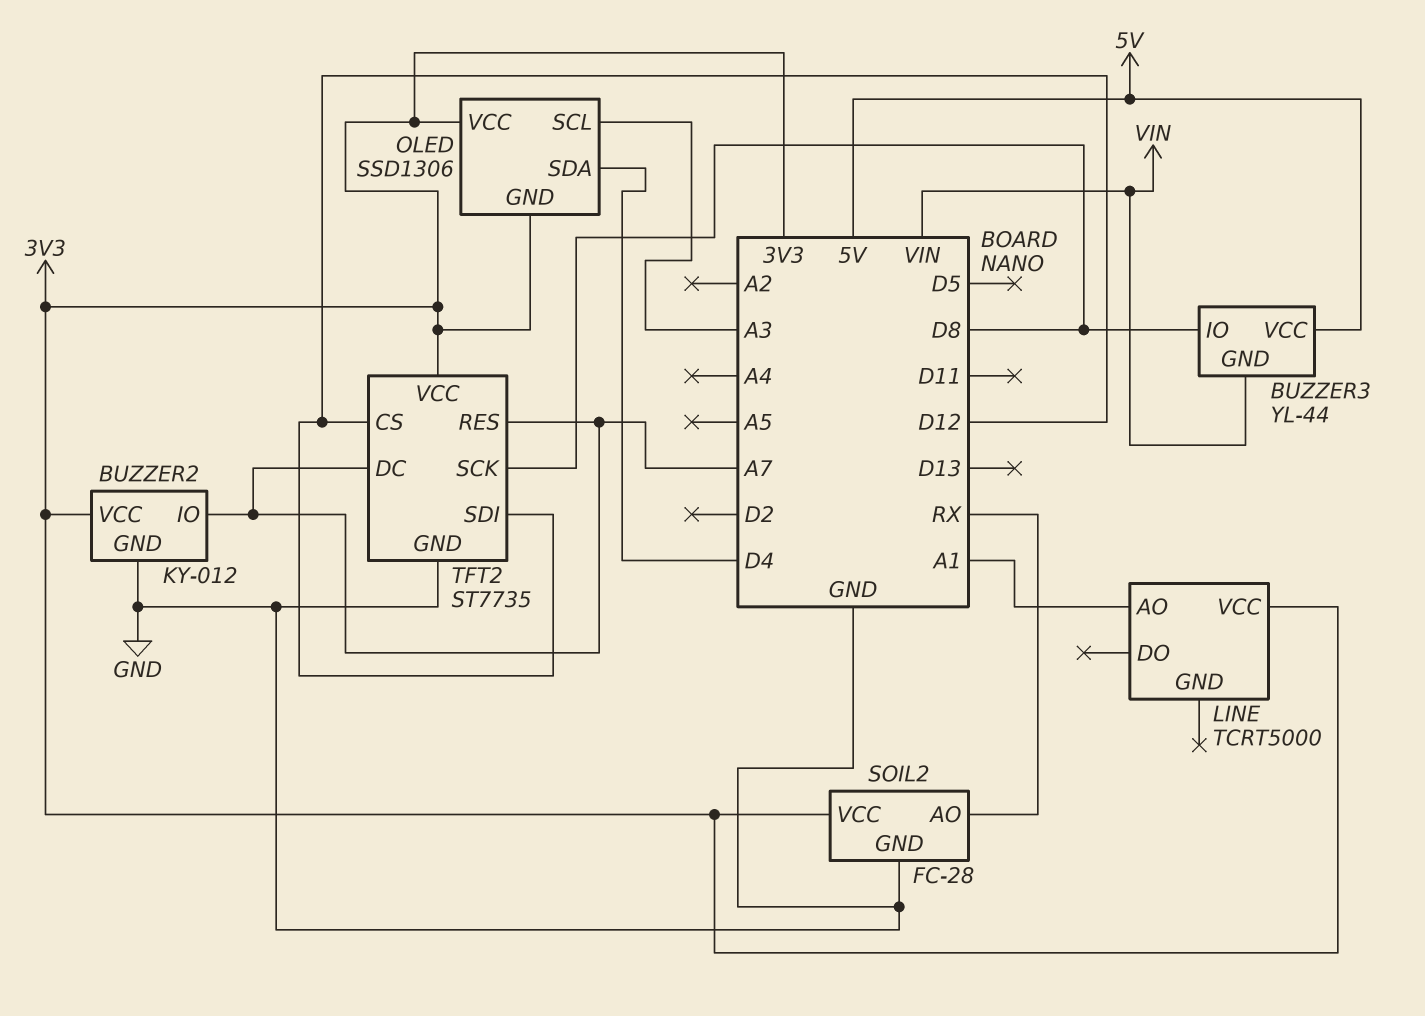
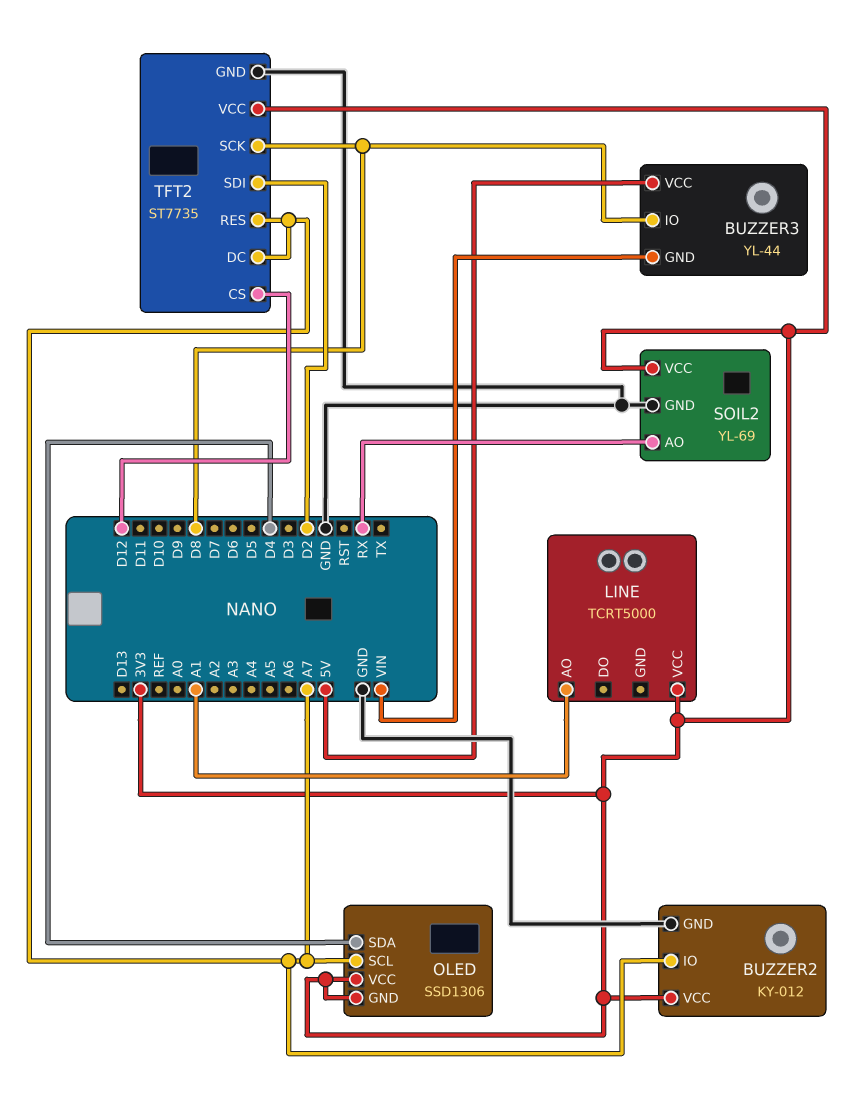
OLED pin SCL: A3 -> A7
SOIL2: FC-28 -> YL-69
TFT2 pin SDI: D12 -> D2

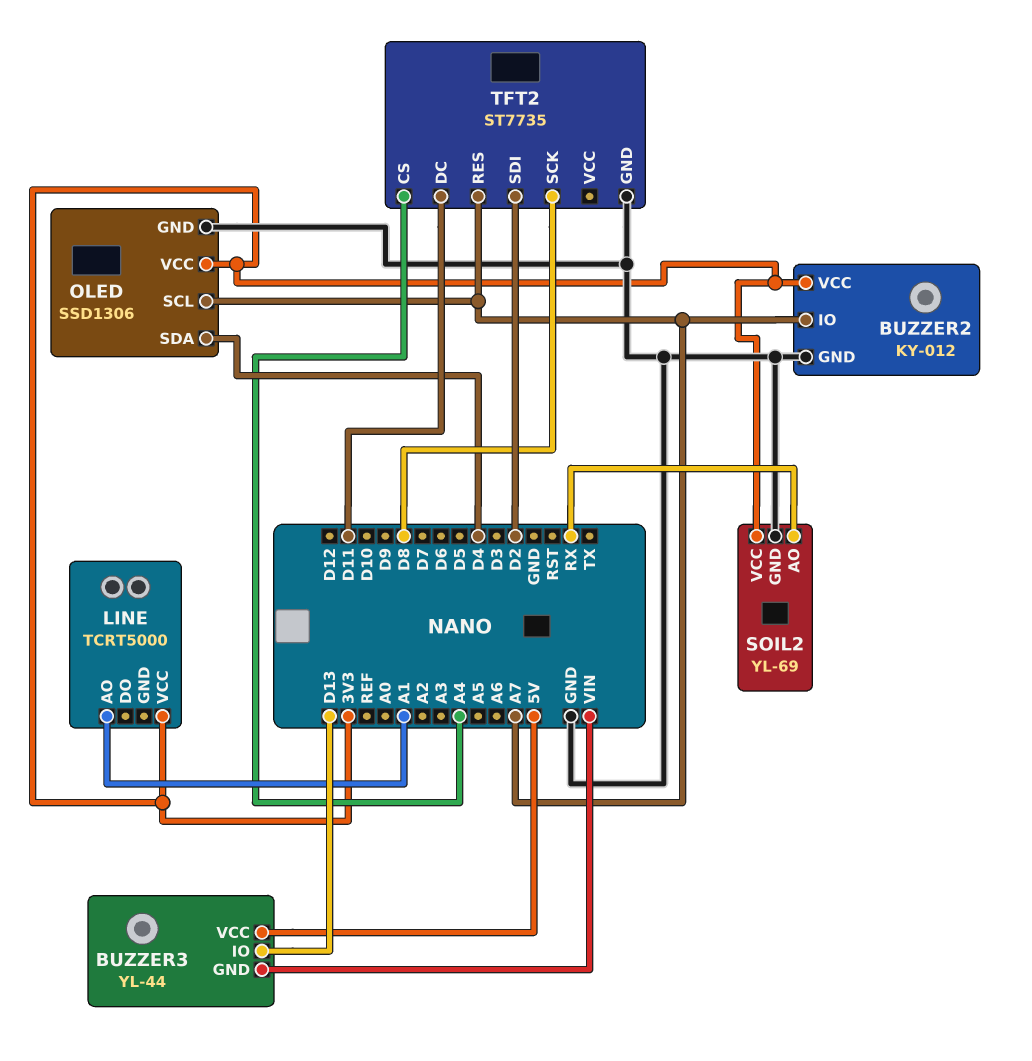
BUZZER3 pin IO: D8 -> D13
OLED pin GND: 3V3 -> GND
TFT2 pin CS: D12 -> A4
TFT2 pin DC: A7 -> D11
TFT2 pin VCC: 3V3 -> none

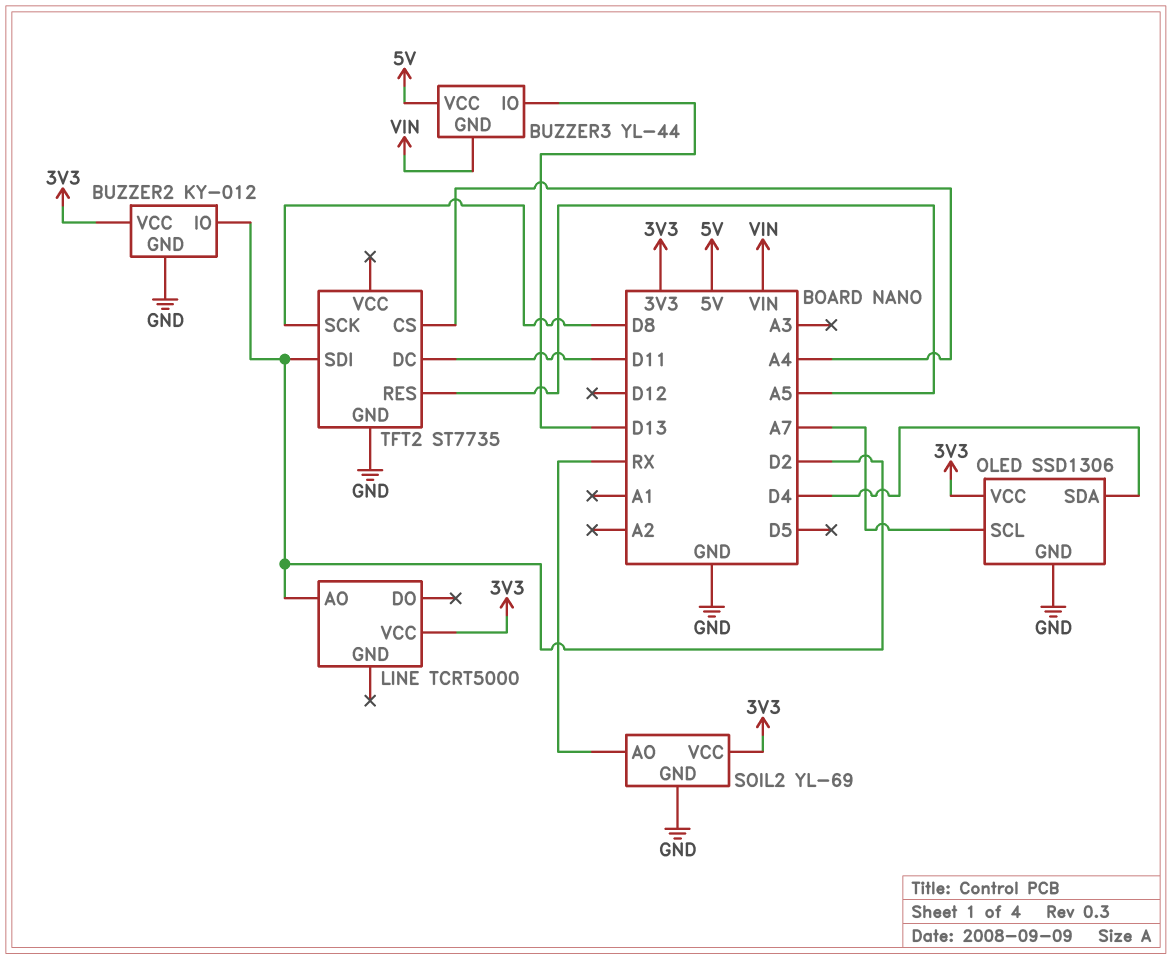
BUZZER2 pin IO: A7 -> D2
LINE pin AO: A1 -> D2
TFT2 pin RES: A7 -> A5

